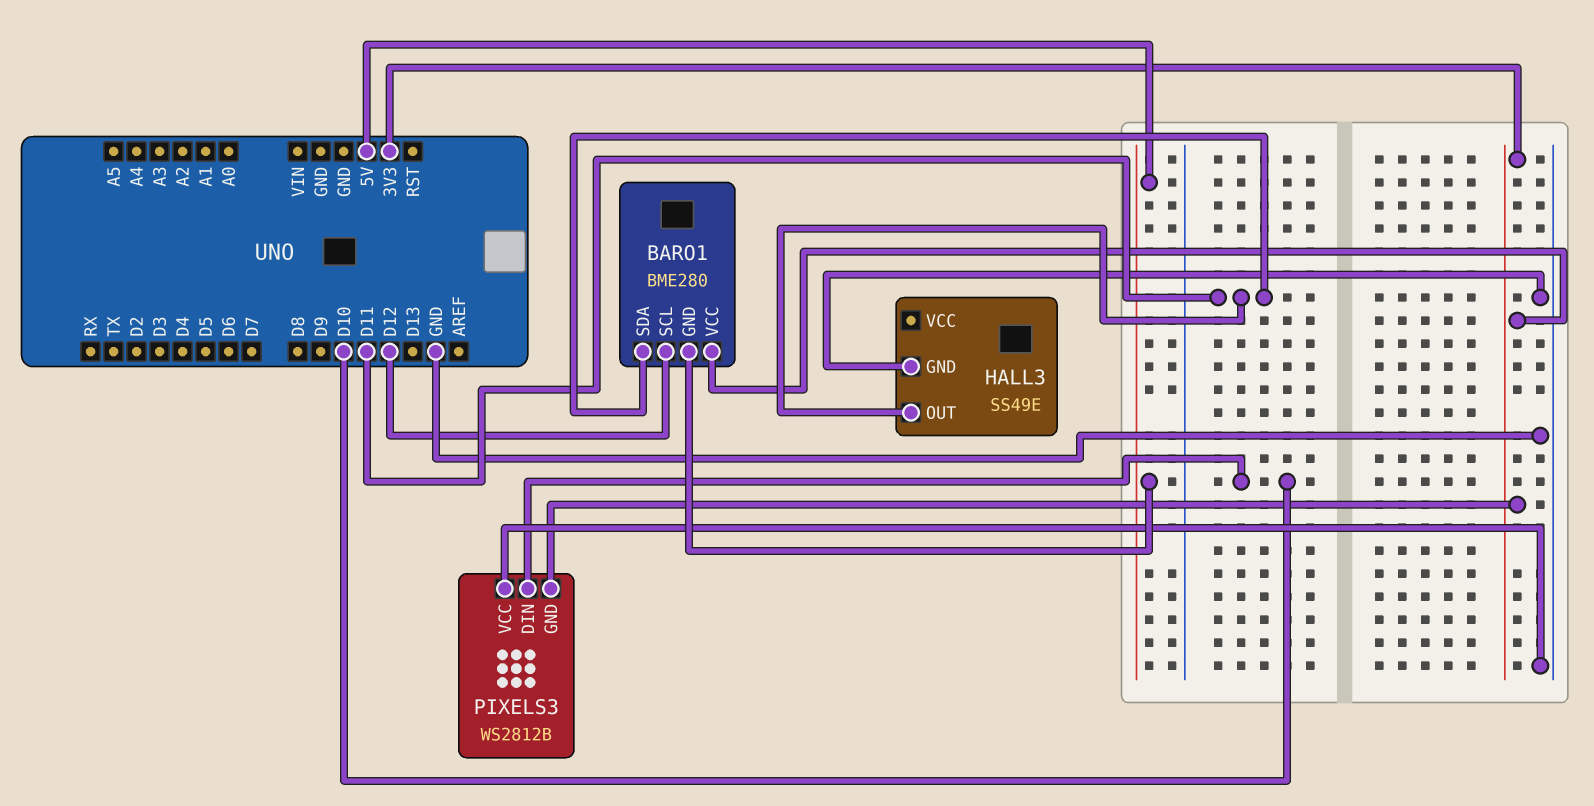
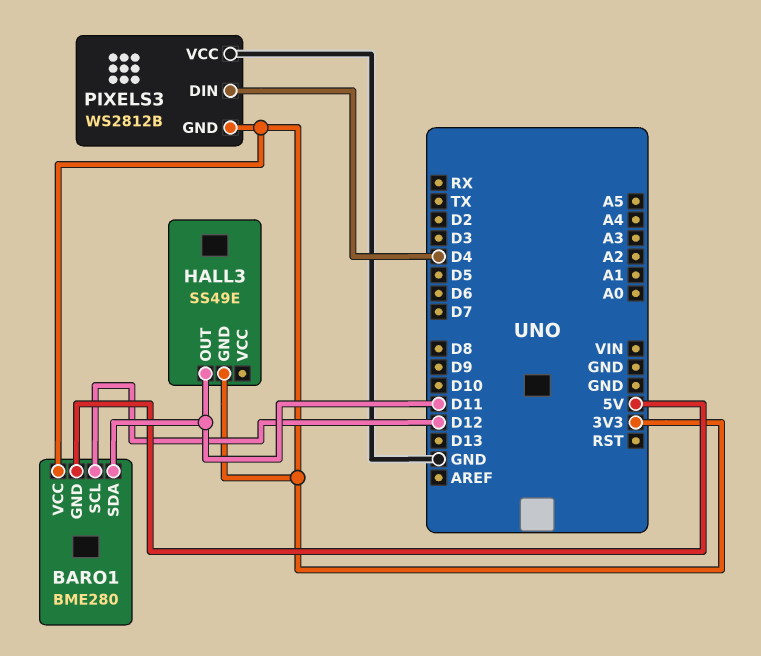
HALL3 pin GND: GND -> 3V3
PIXELS3 pin DIN: D10 -> D4

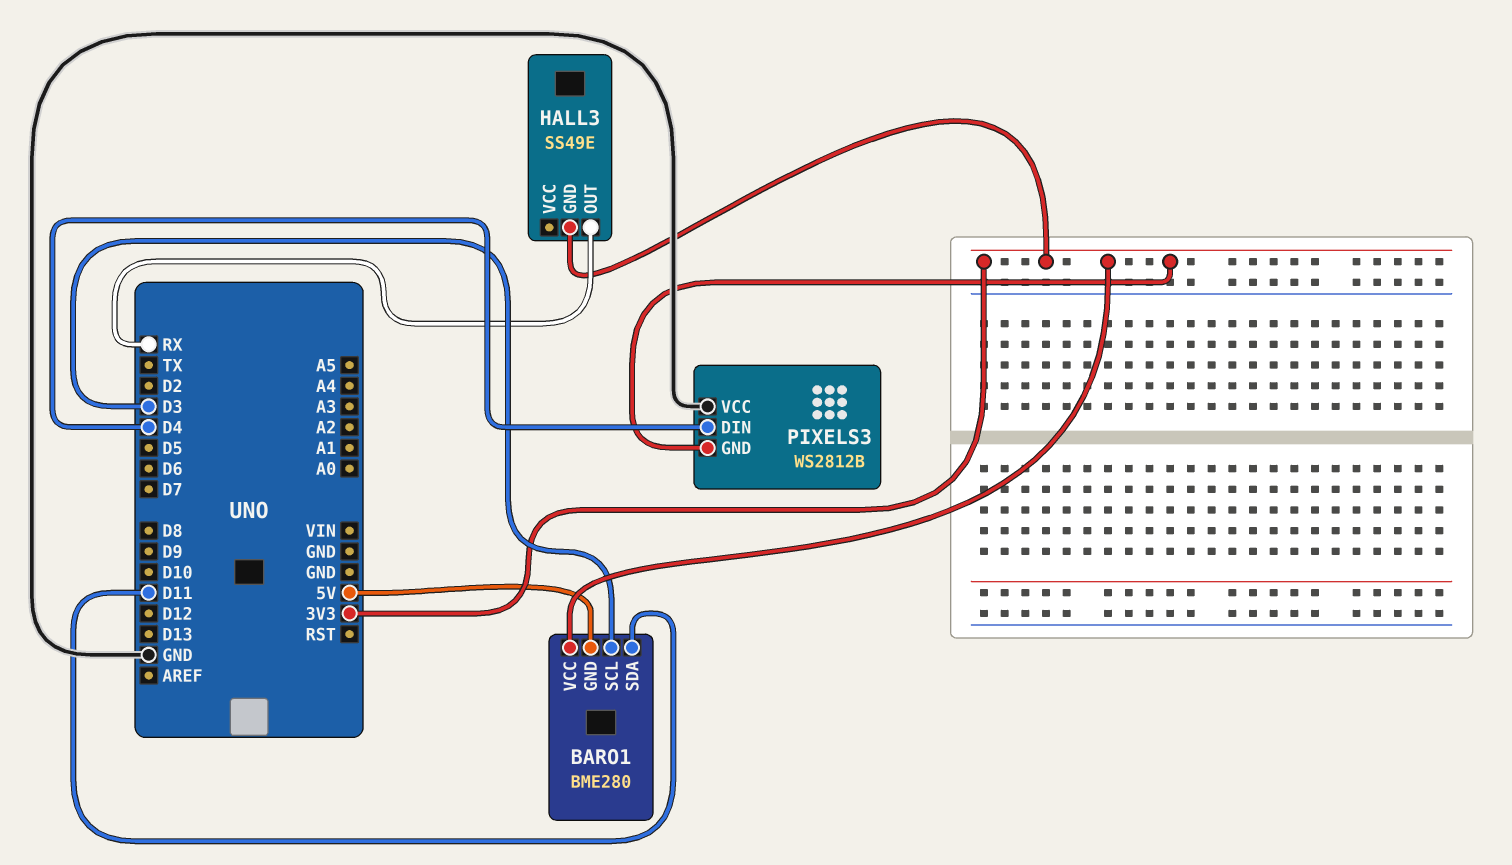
BARO1 pin SCL: D12 -> D3
HALL3 pin OUT: D11 -> RX

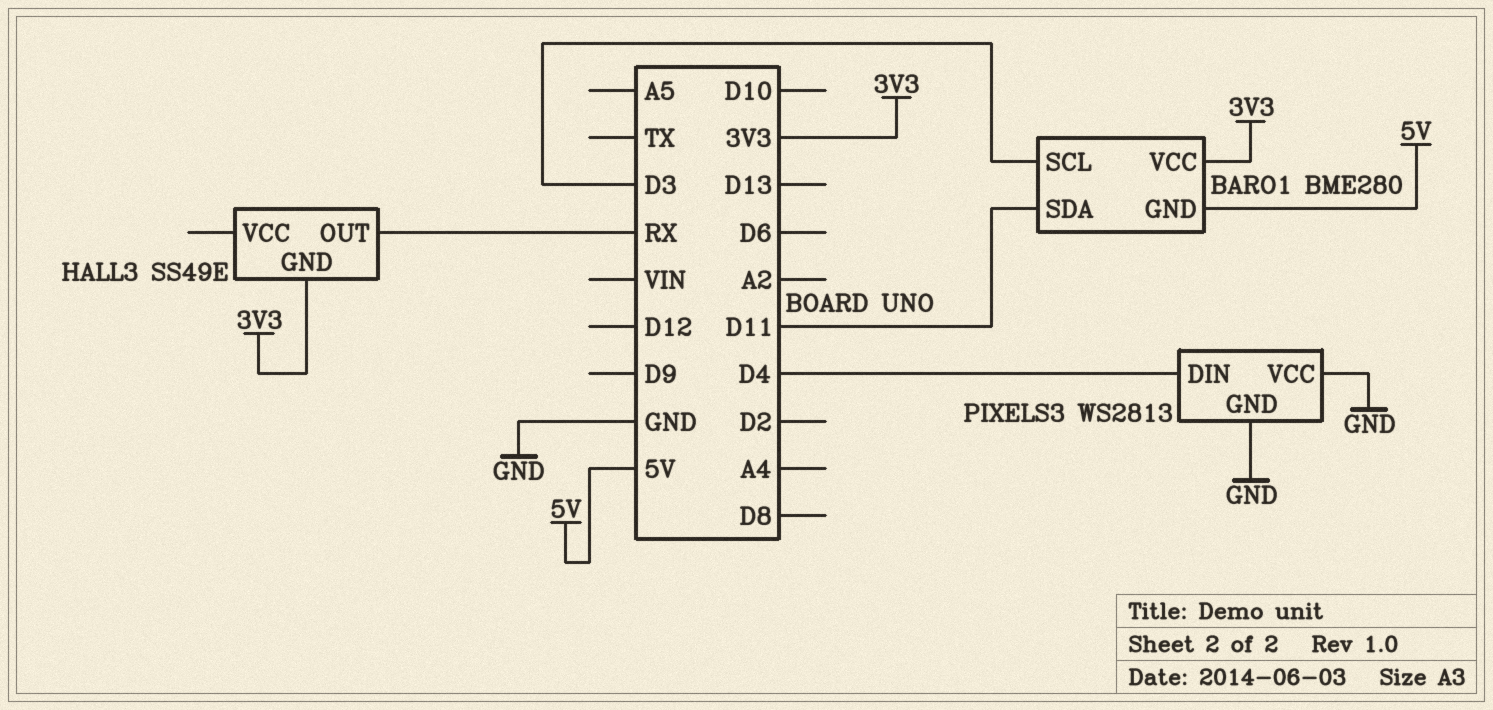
PIXELS3: WS2812B -> WS2813
PIXELS3 pin GND: 3V3 -> GND

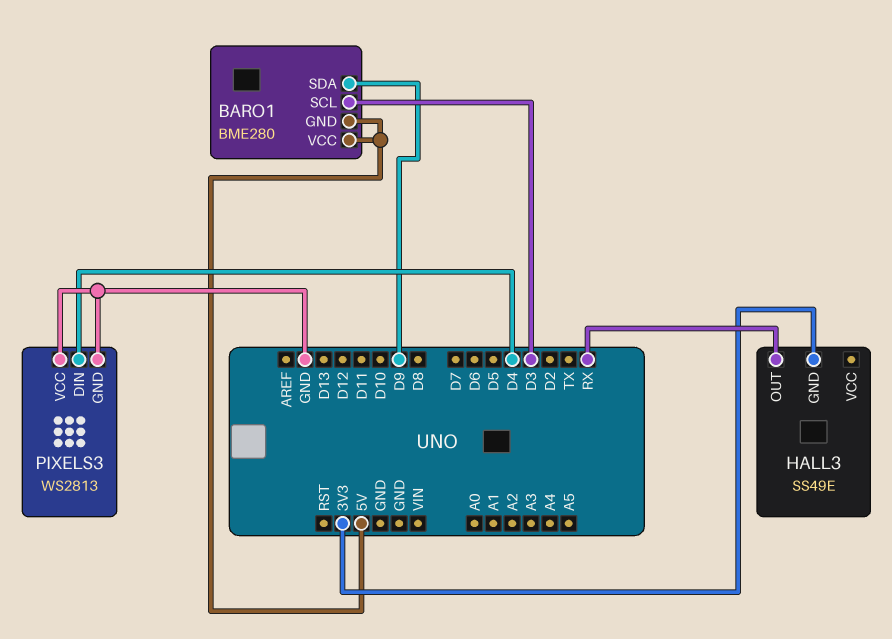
BARO1 pin SDA: D11 -> D9
BARO1 pin VCC: 3V3 -> 5V

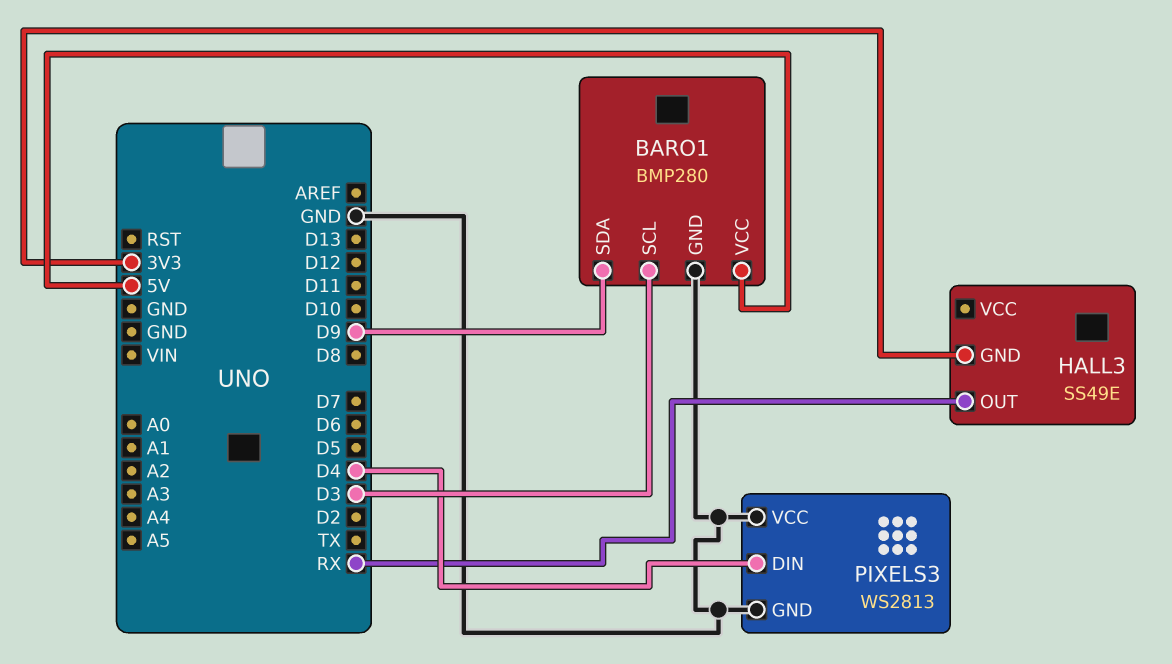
BARO1: BME280 -> BMP280
BARO1 pin GND: 5V -> GND

